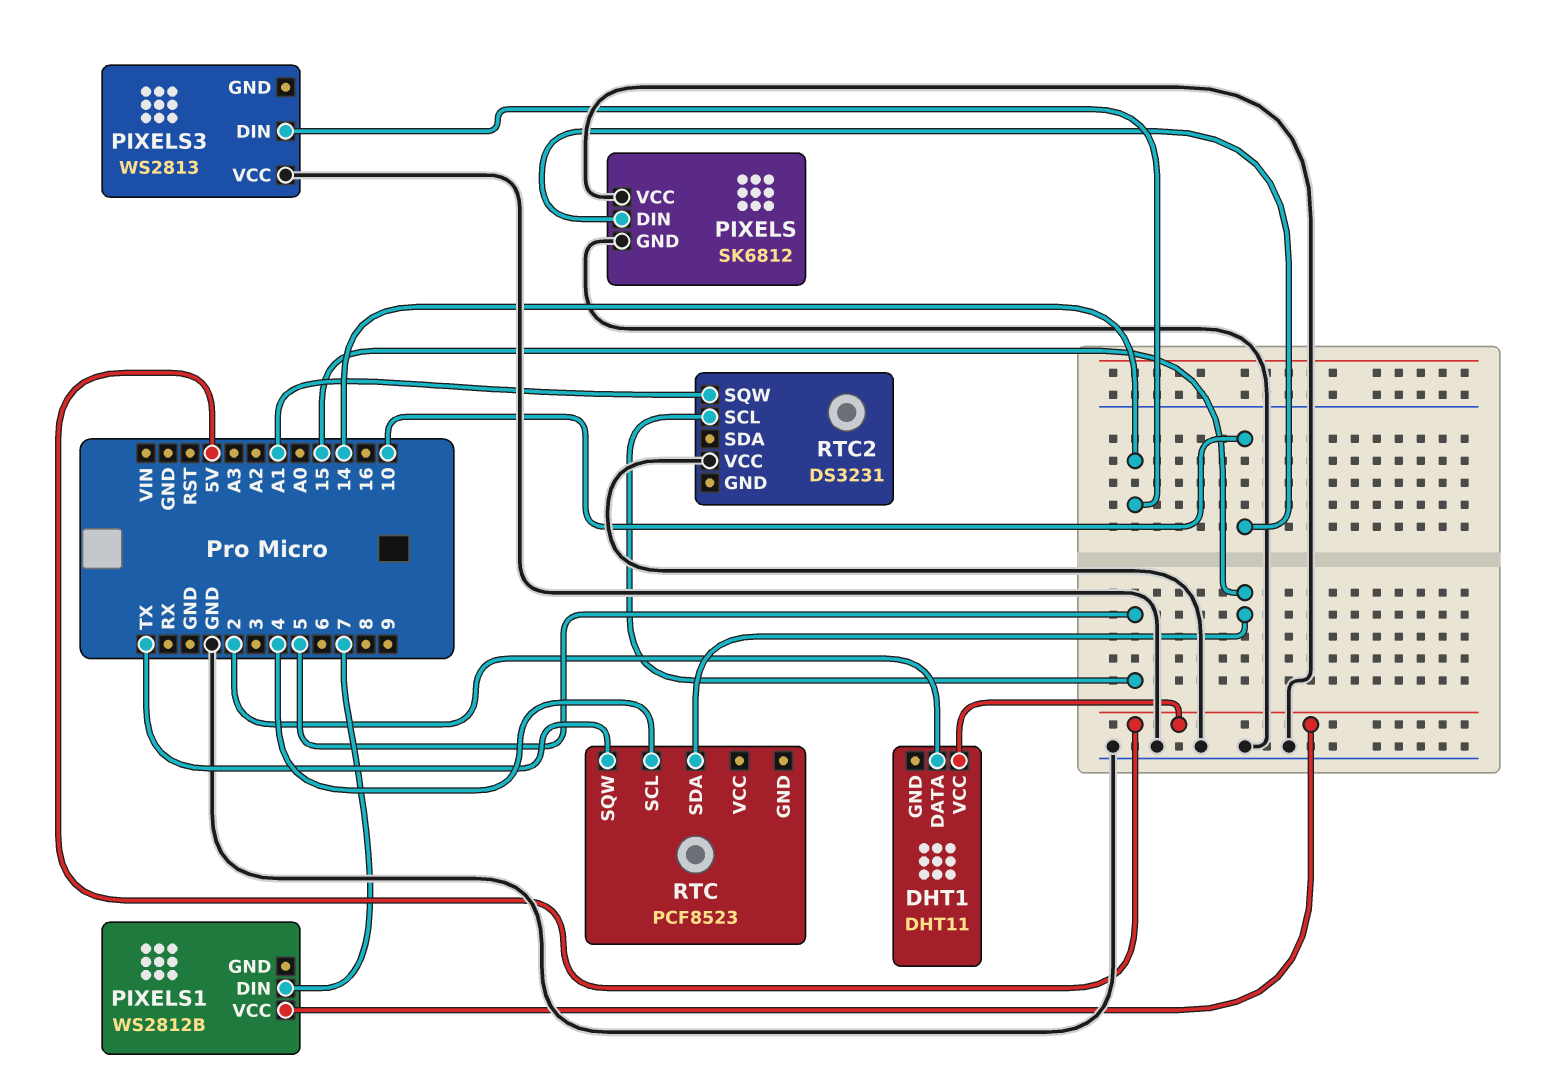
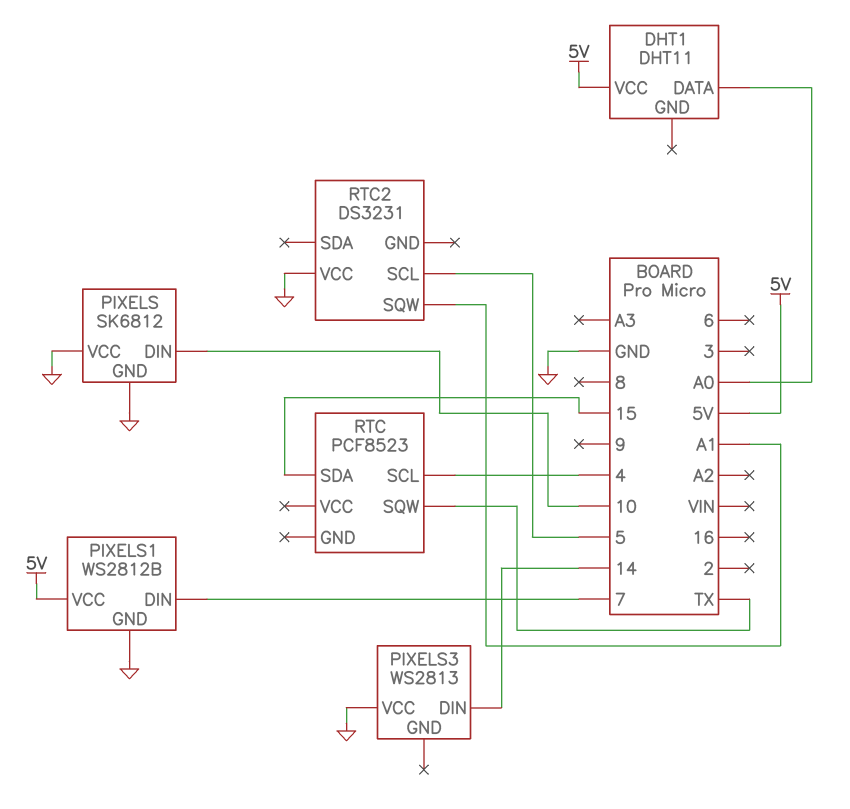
DHT1 pin DATA: 2 -> A0
PIXELS1 pin GND: none -> GND

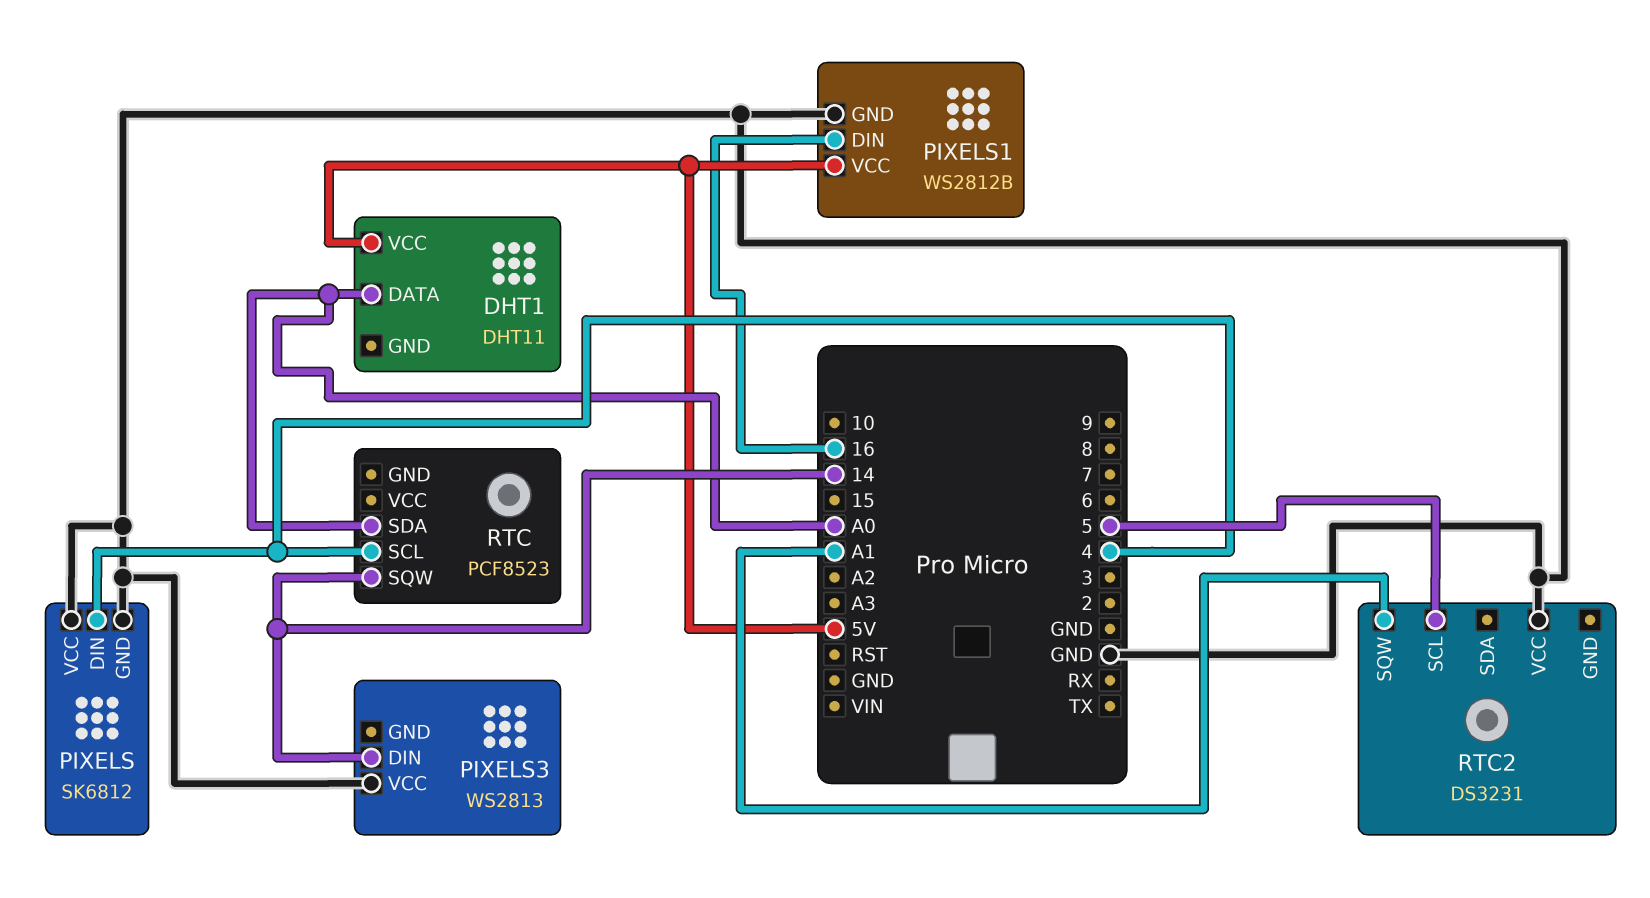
PIXELS pin DIN: 10 -> 4
PIXELS1 pin DIN: 7 -> 16
RTC pin SDA: 15 -> A0
RTC pin SQW: TX -> 14

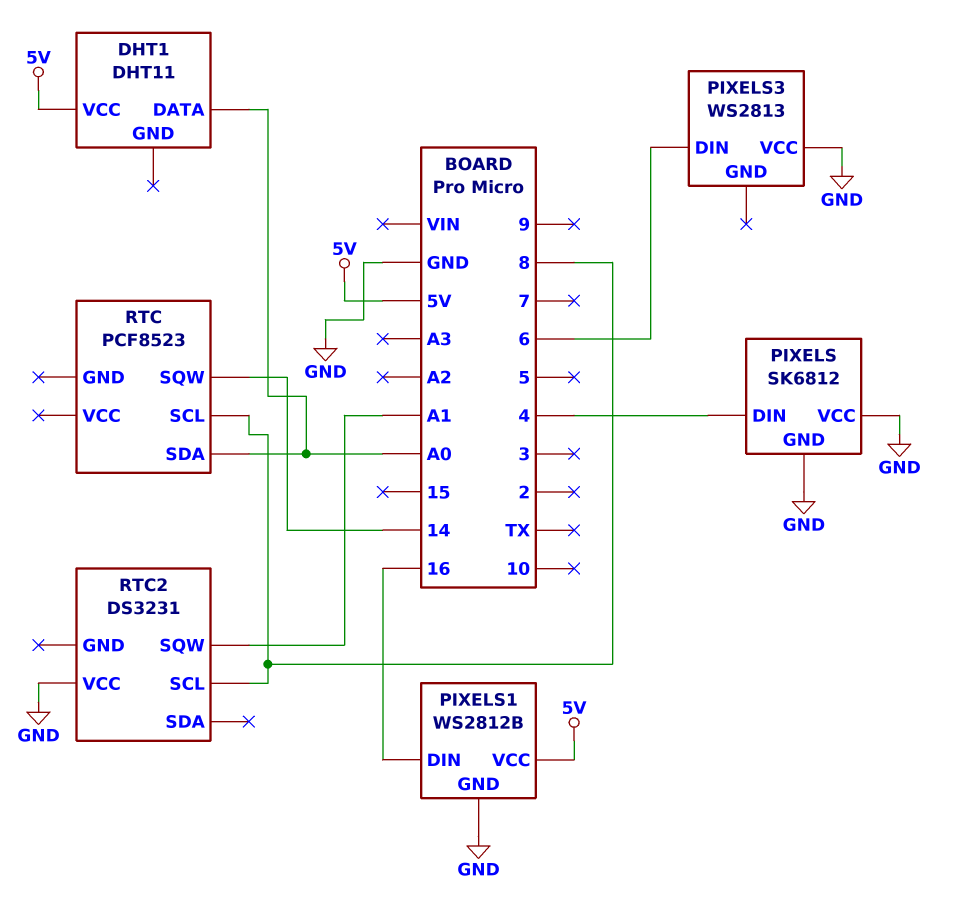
PIXELS3 pin DIN: 14 -> 6
RTC pin SCL: 4 -> 8
RTC2 pin SCL: 5 -> 8

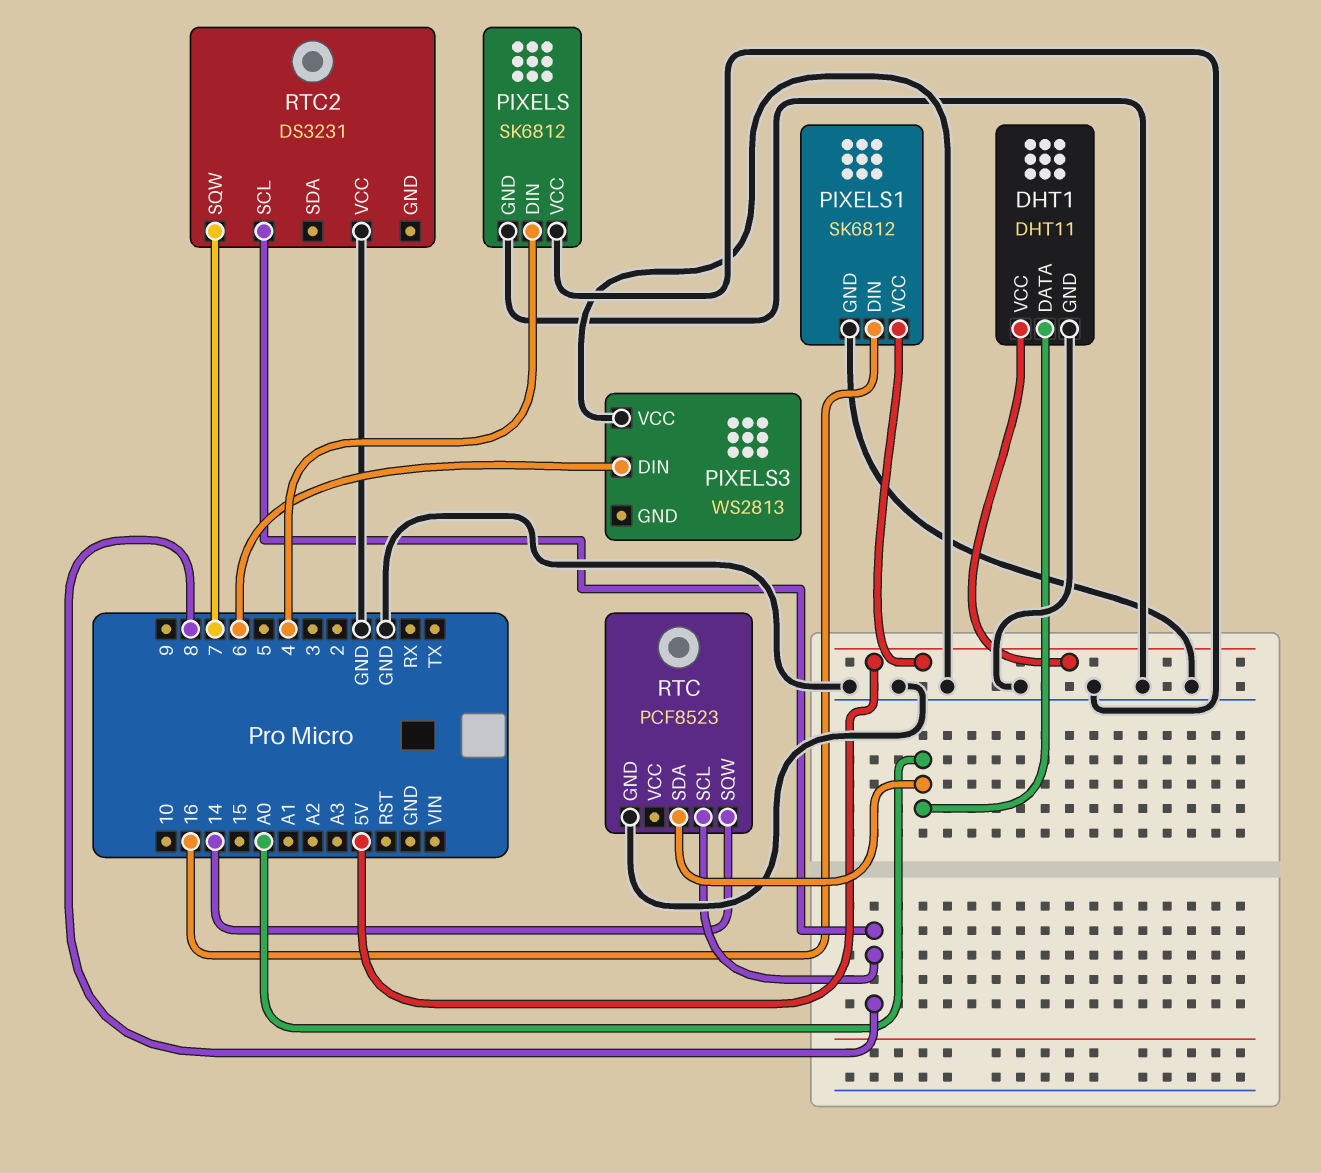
DHT1 pin GND: none -> GND
PIXELS1: WS2812B -> SK6812
RTC pin GND: none -> GND
RTC2 pin SQW: A1 -> 7

